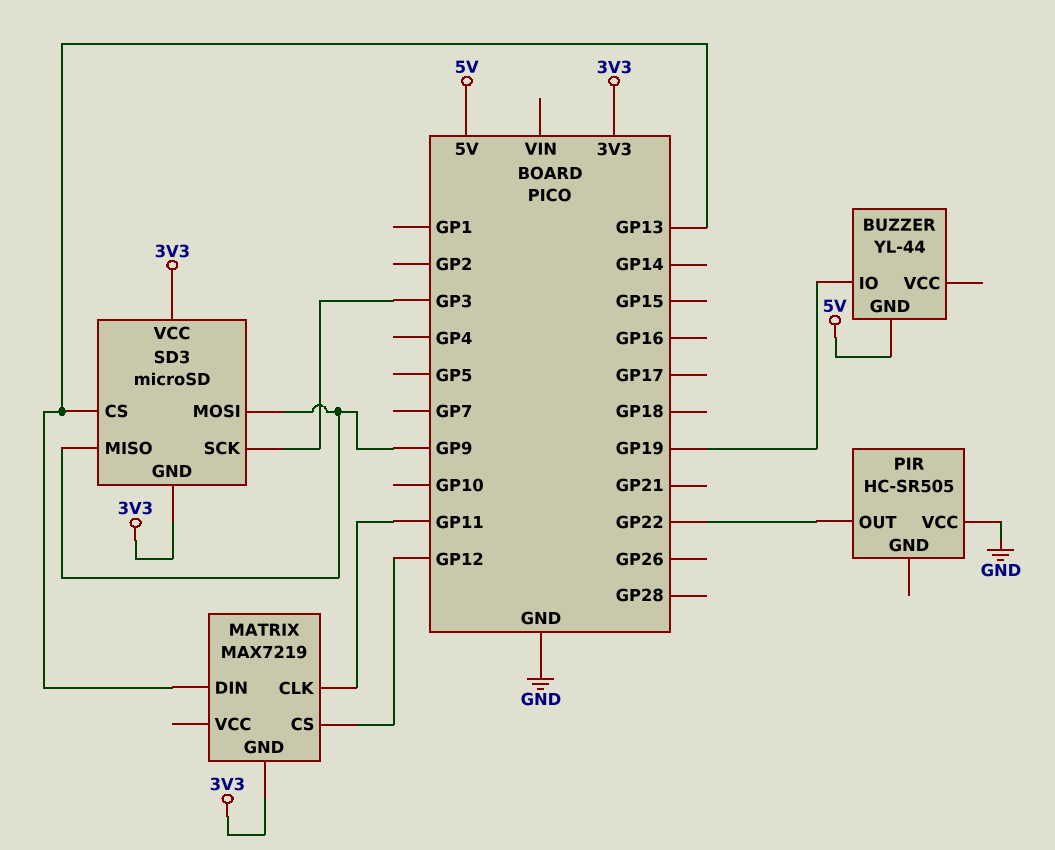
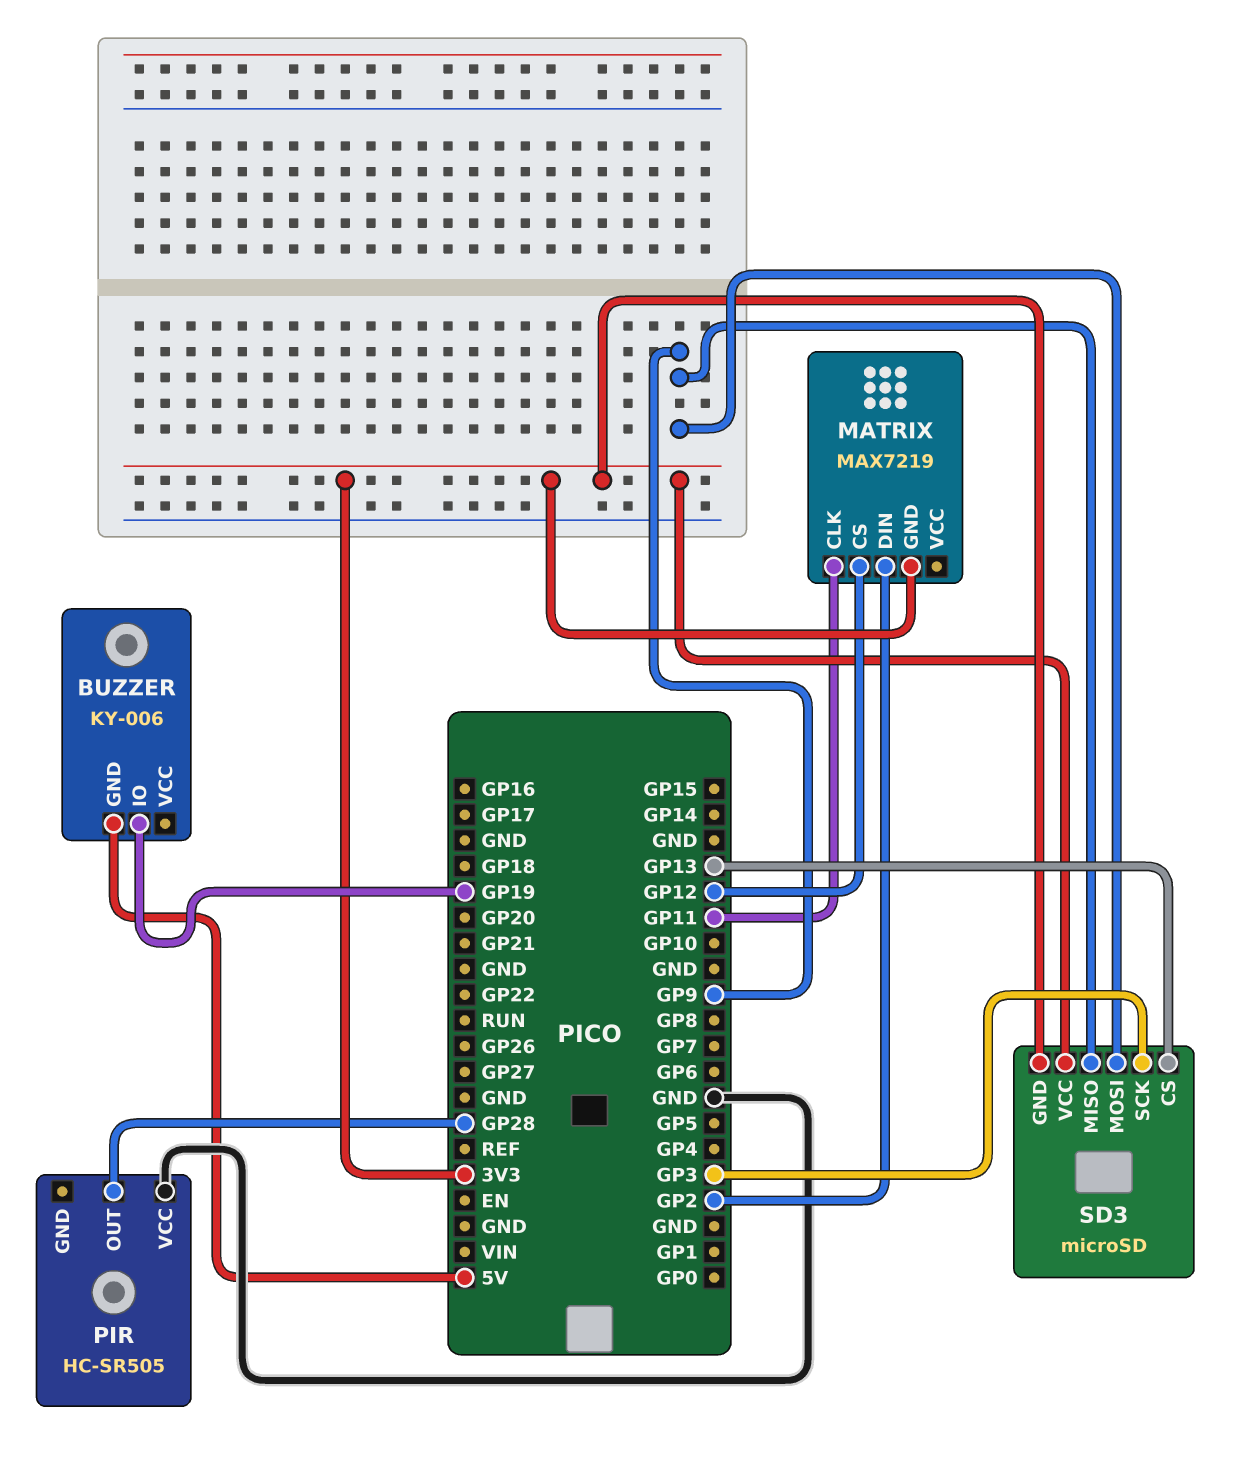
BUZZER: YL-44 -> KY-006
MATRIX pin DIN: GP13 -> GP2
PIR pin OUT: GP22 -> GP28

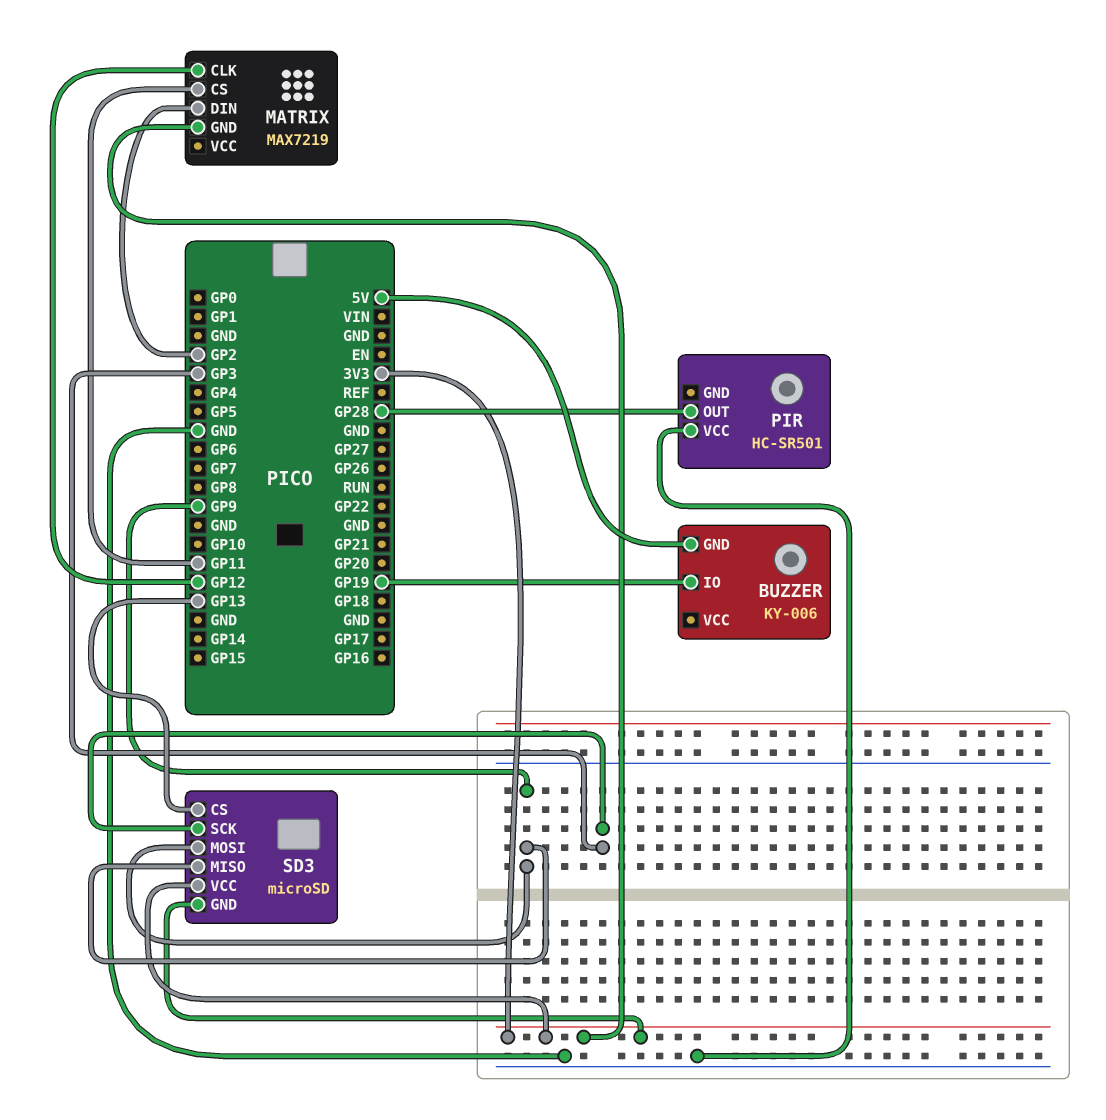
MATRIX pin CLK: GP11 -> GP12
MATRIX pin CS: GP12 -> GP11
PIR: HC-SR505 -> HC-SR501

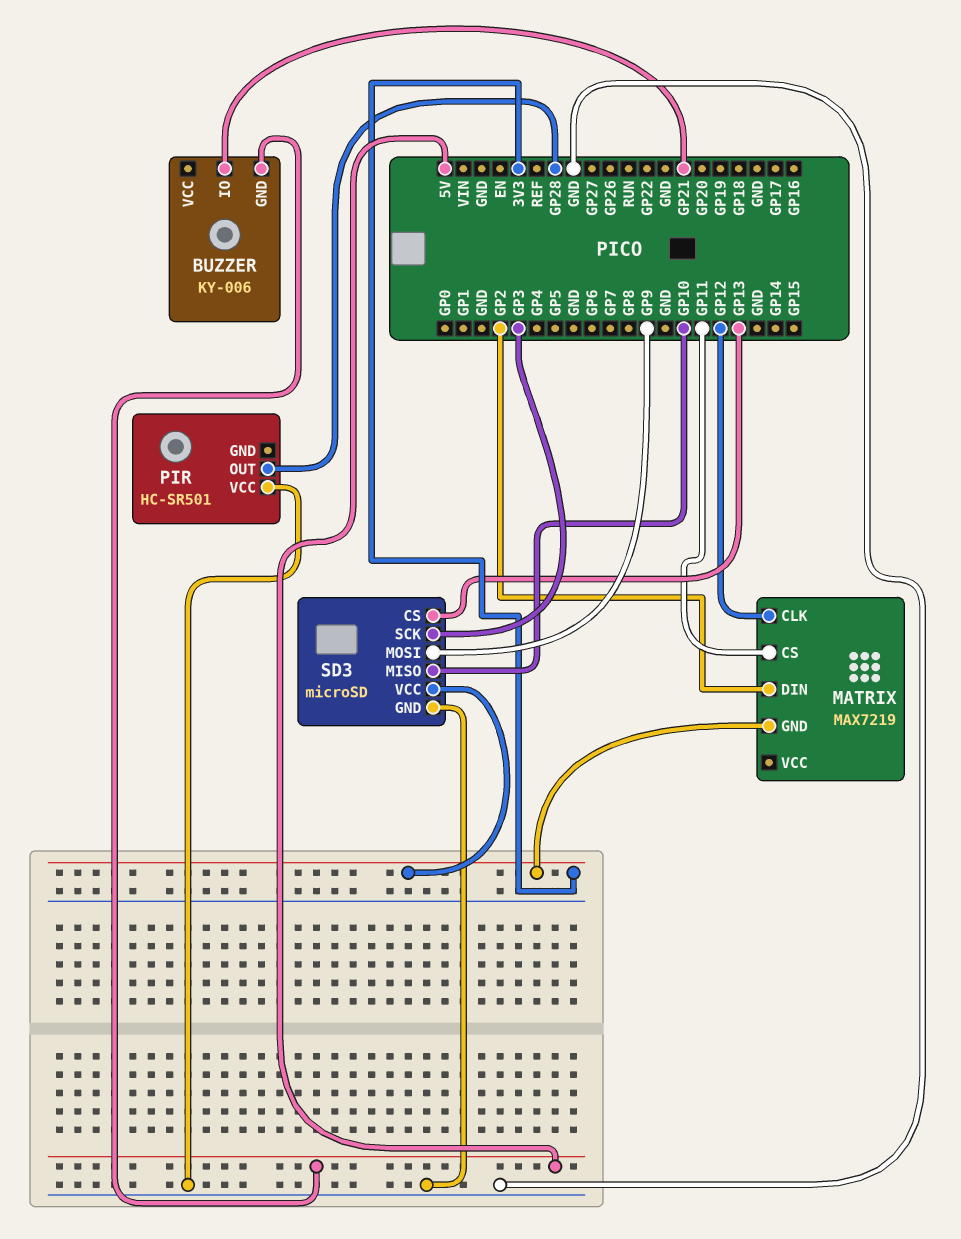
BUZZER pin IO: GP19 -> GP21
SD3 pin GND: 3V3 -> GND
SD3 pin MISO: GP9 -> GP10

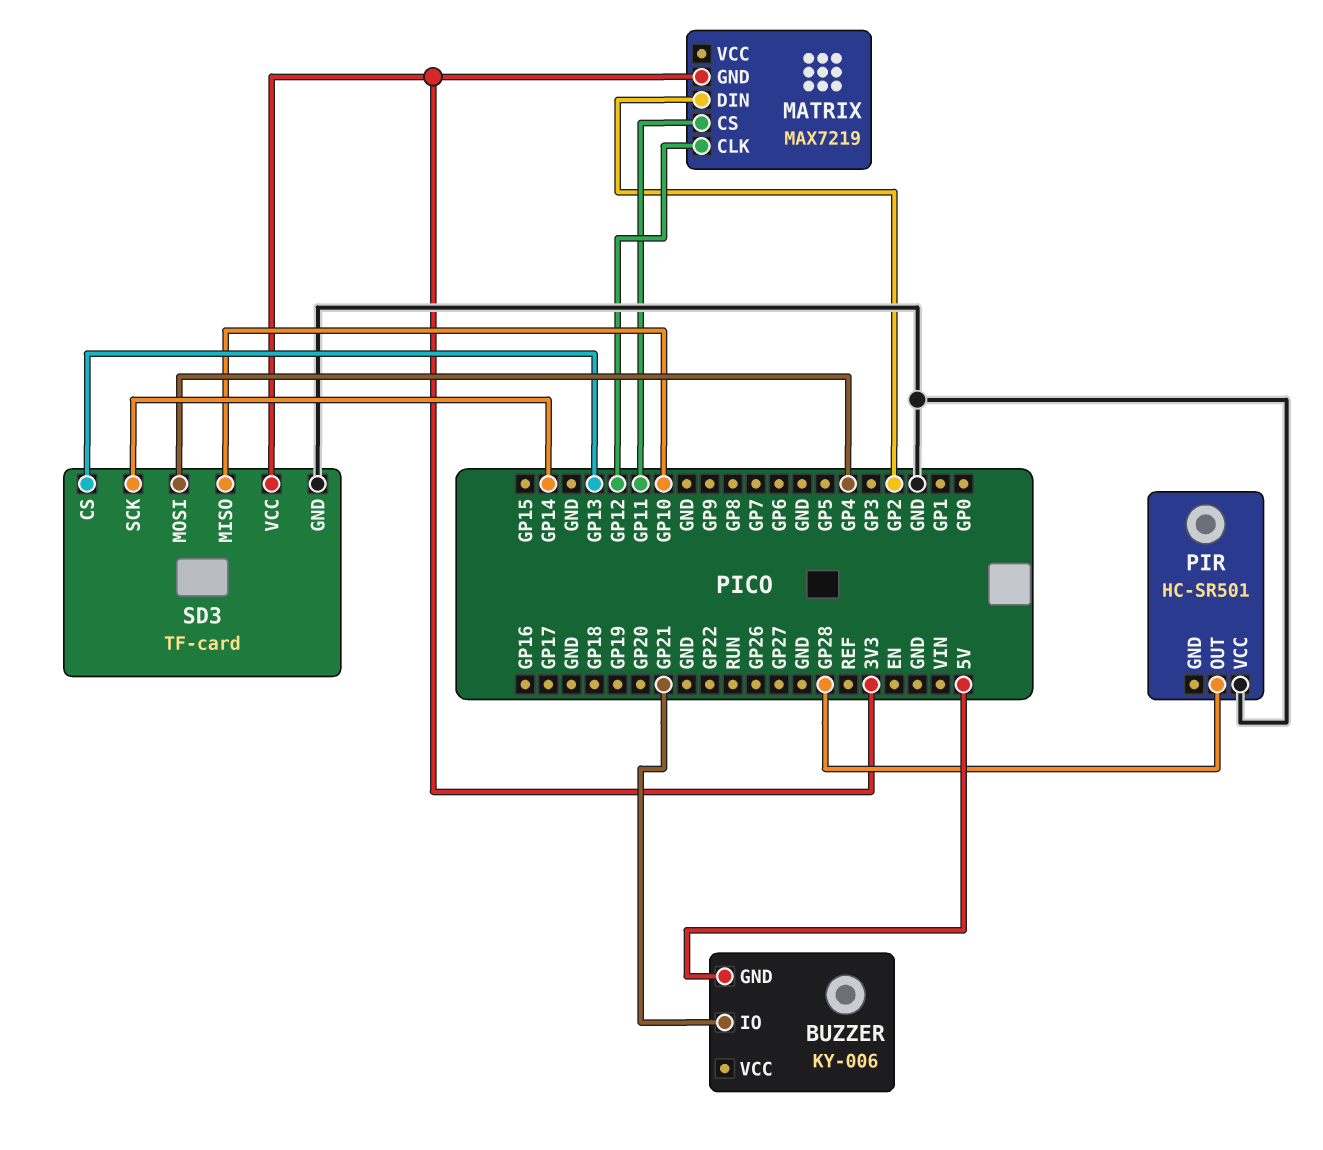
SD3: microSD -> TF-card
SD3 pin MOSI: GP9 -> GP4
SD3 pin SCK: GP3 -> GP14

